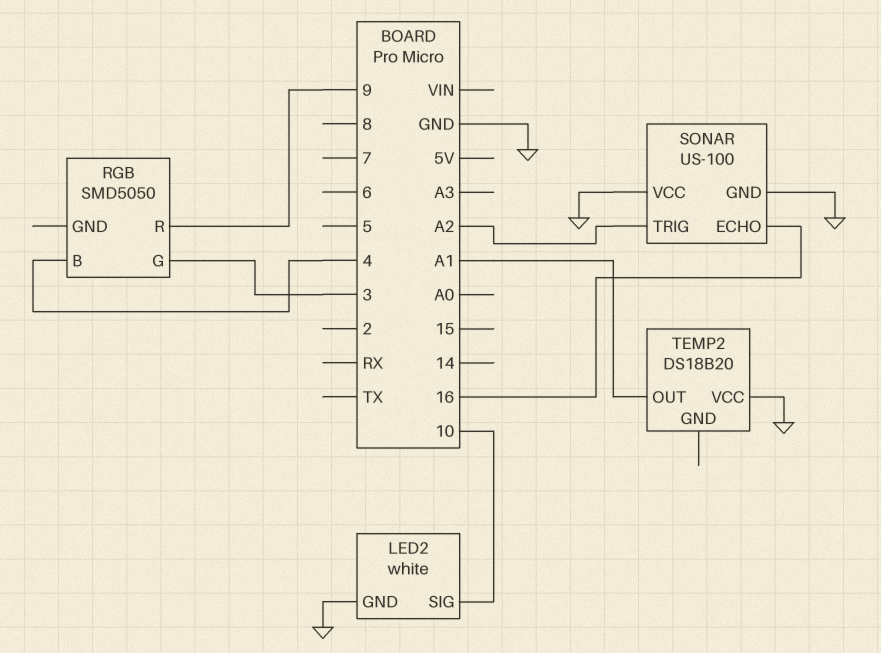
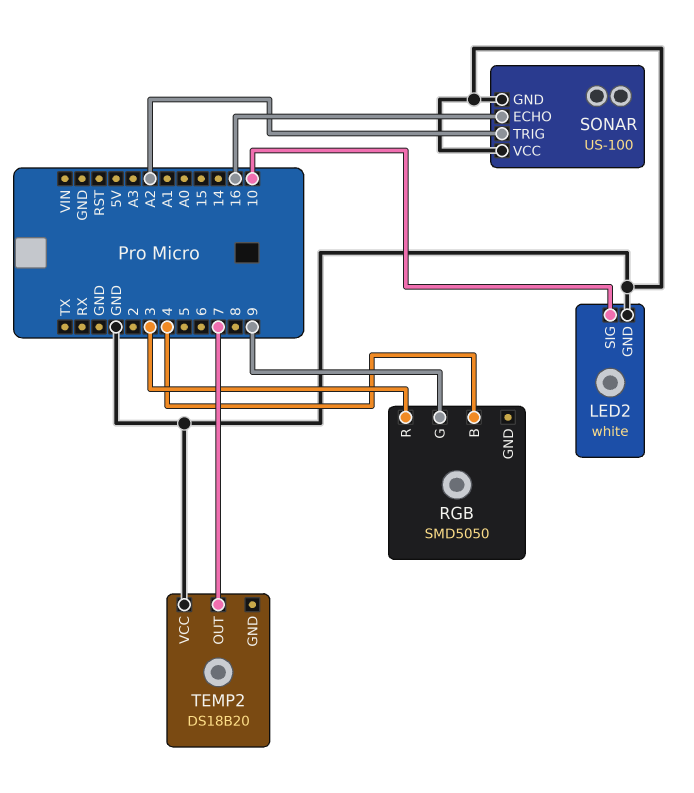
RGB pin G: 3 -> 9
RGB pin R: 9 -> 3
TEMP2 pin OUT: A1 -> 7

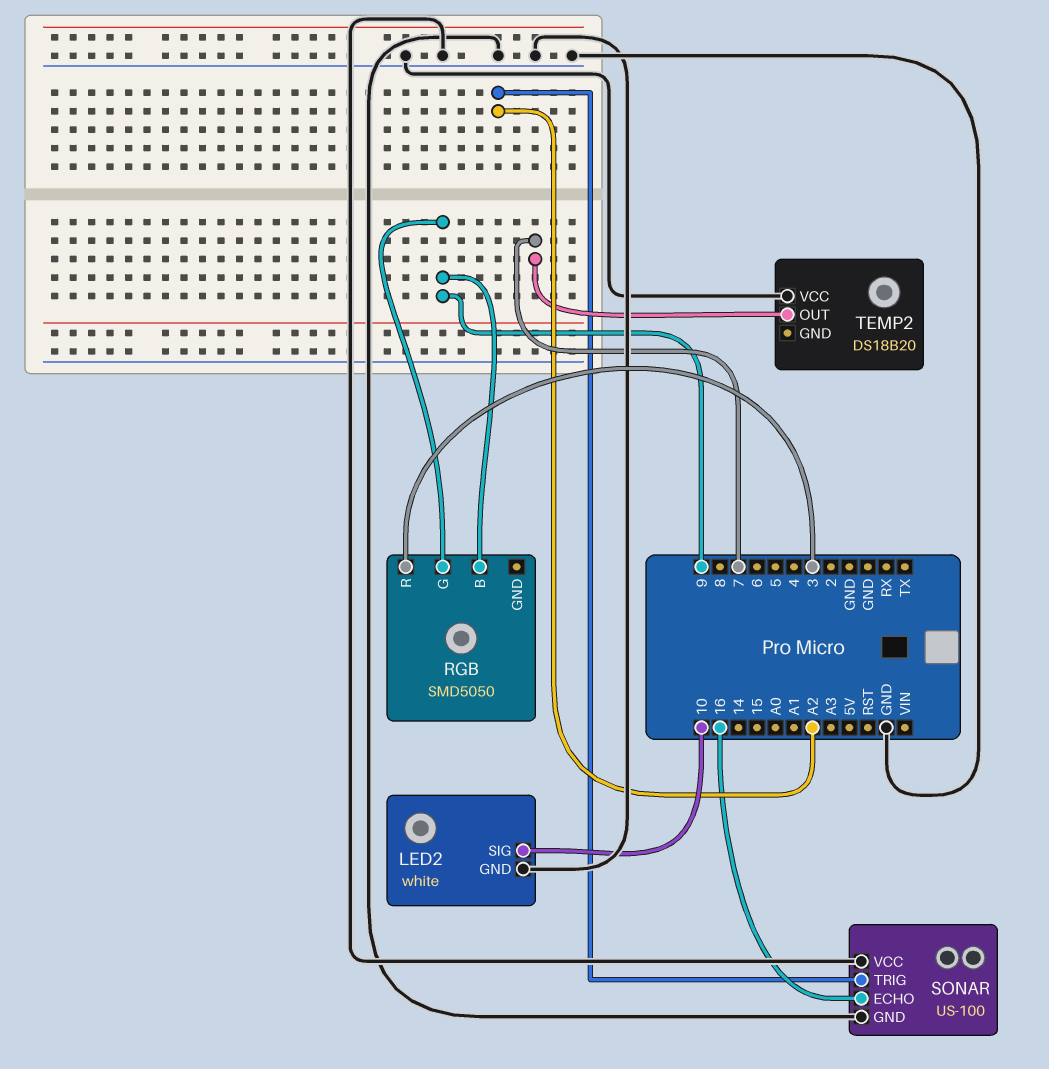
RGB pin B: 4 -> 9

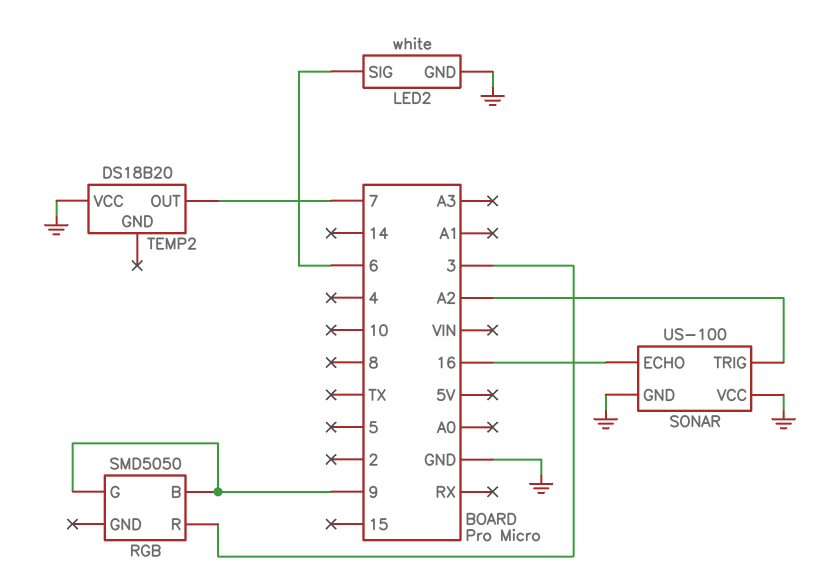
LED2 pin SIG: 10 -> 6

